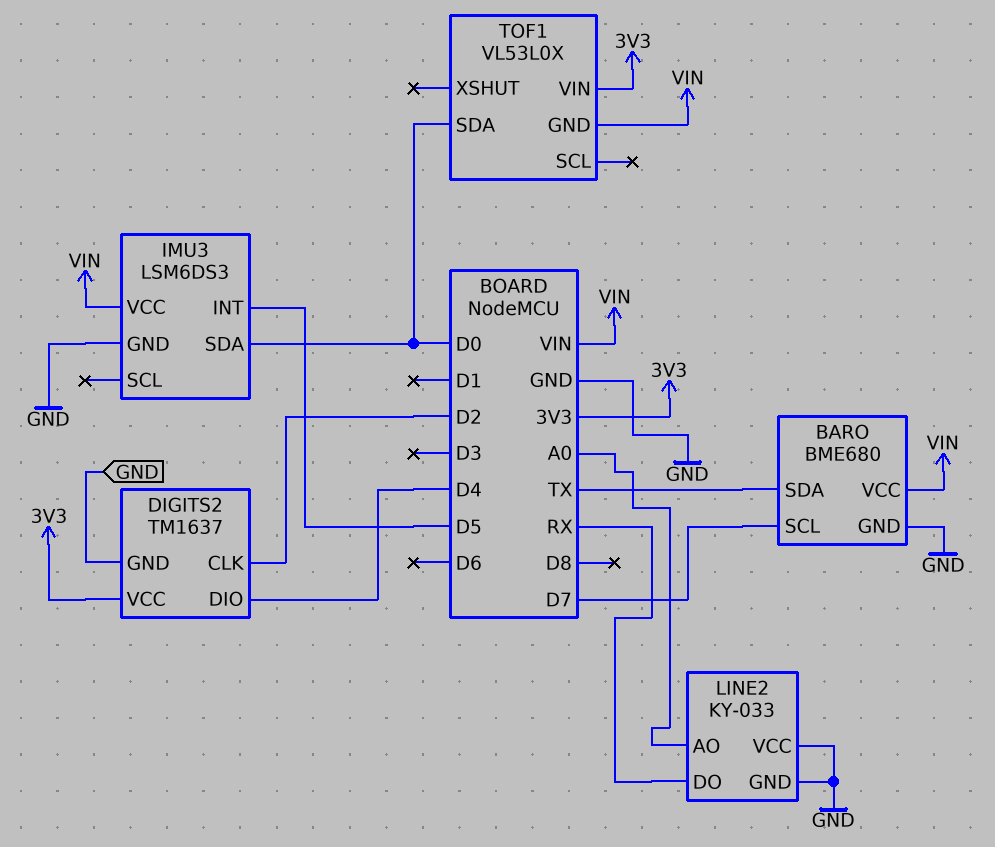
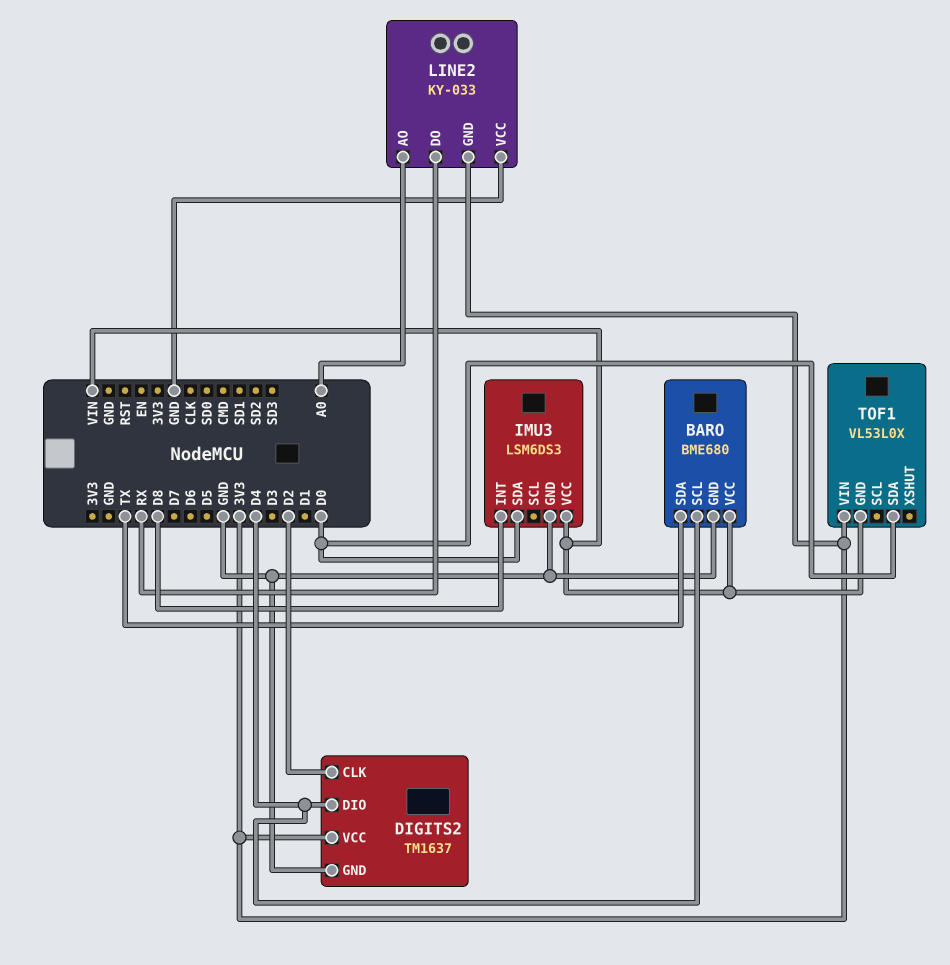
BARO pin SCL: D7 -> D4
IMU3 pin INT: D5 -> D8
LINE2 pin GND: GND -> 3V3

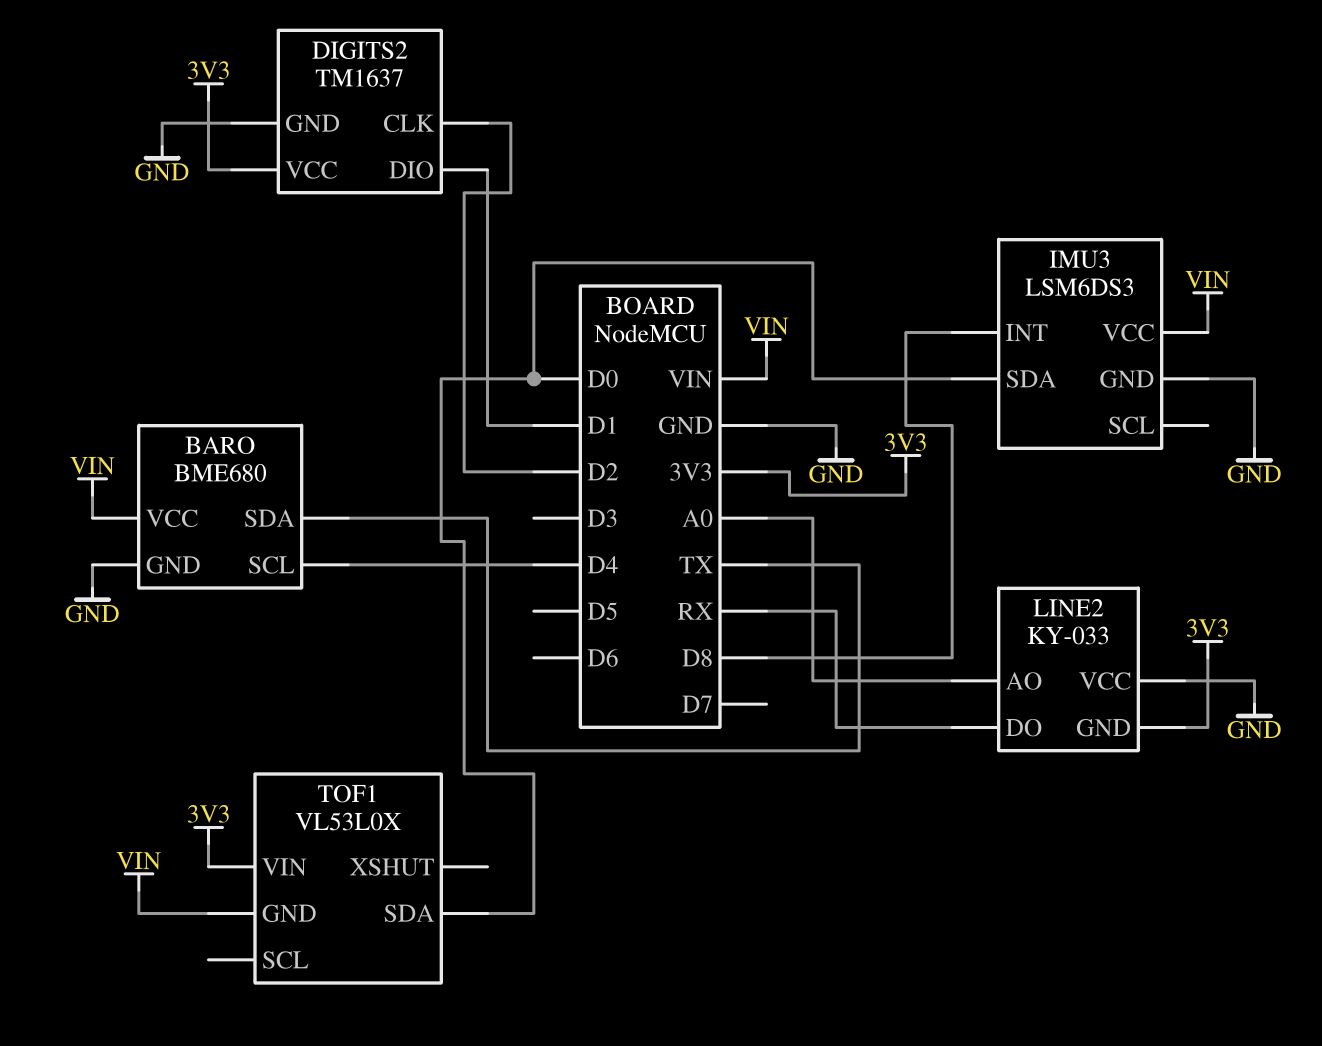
DIGITS2 pin DIO: D4 -> D1

